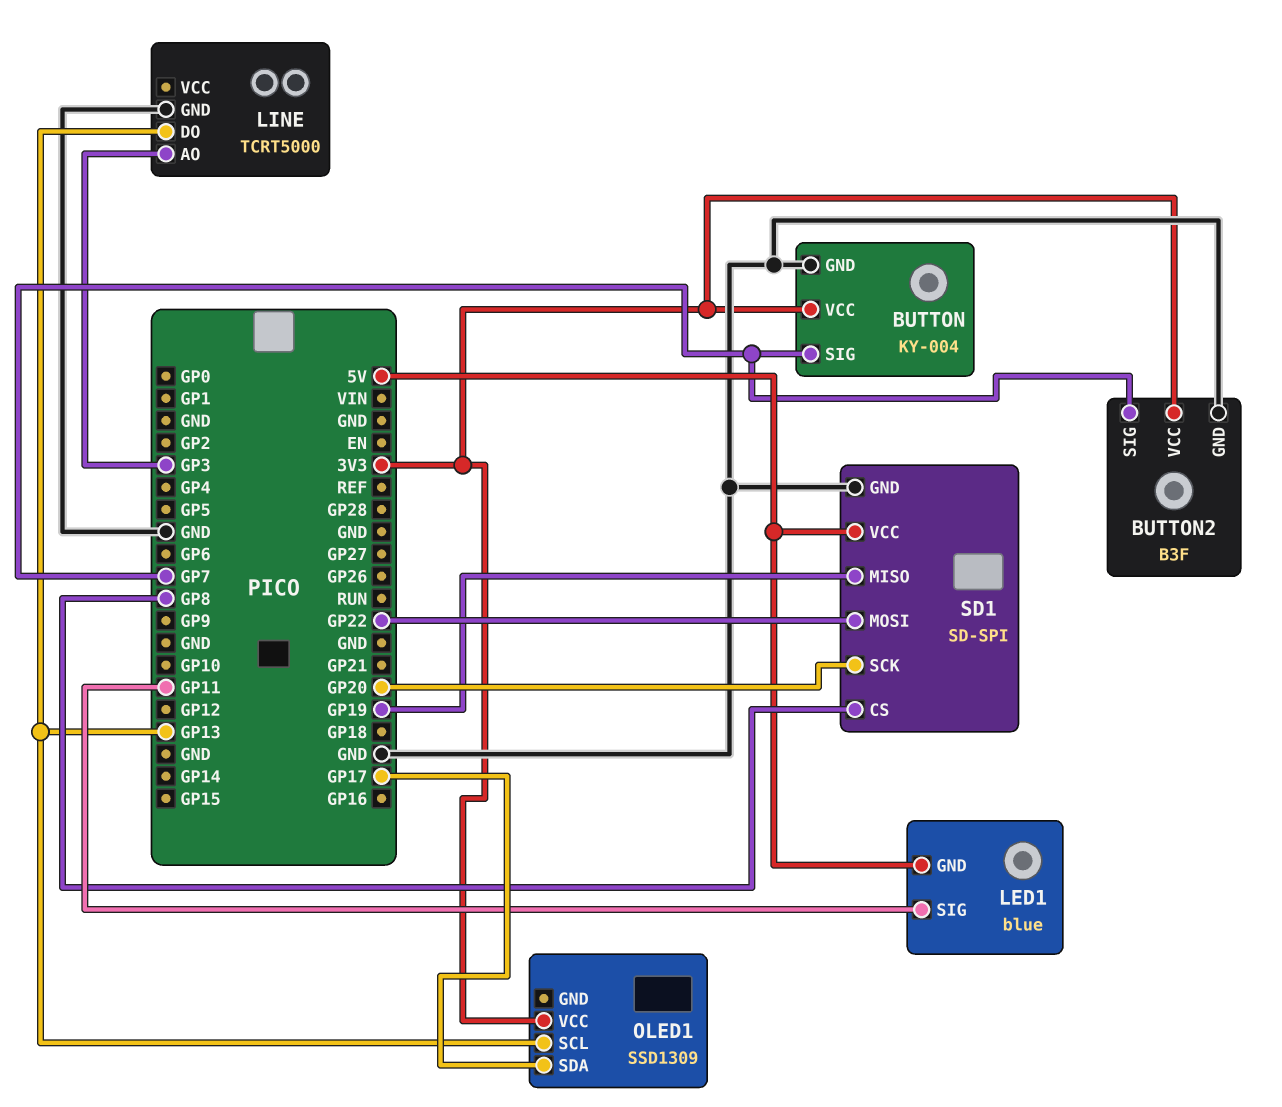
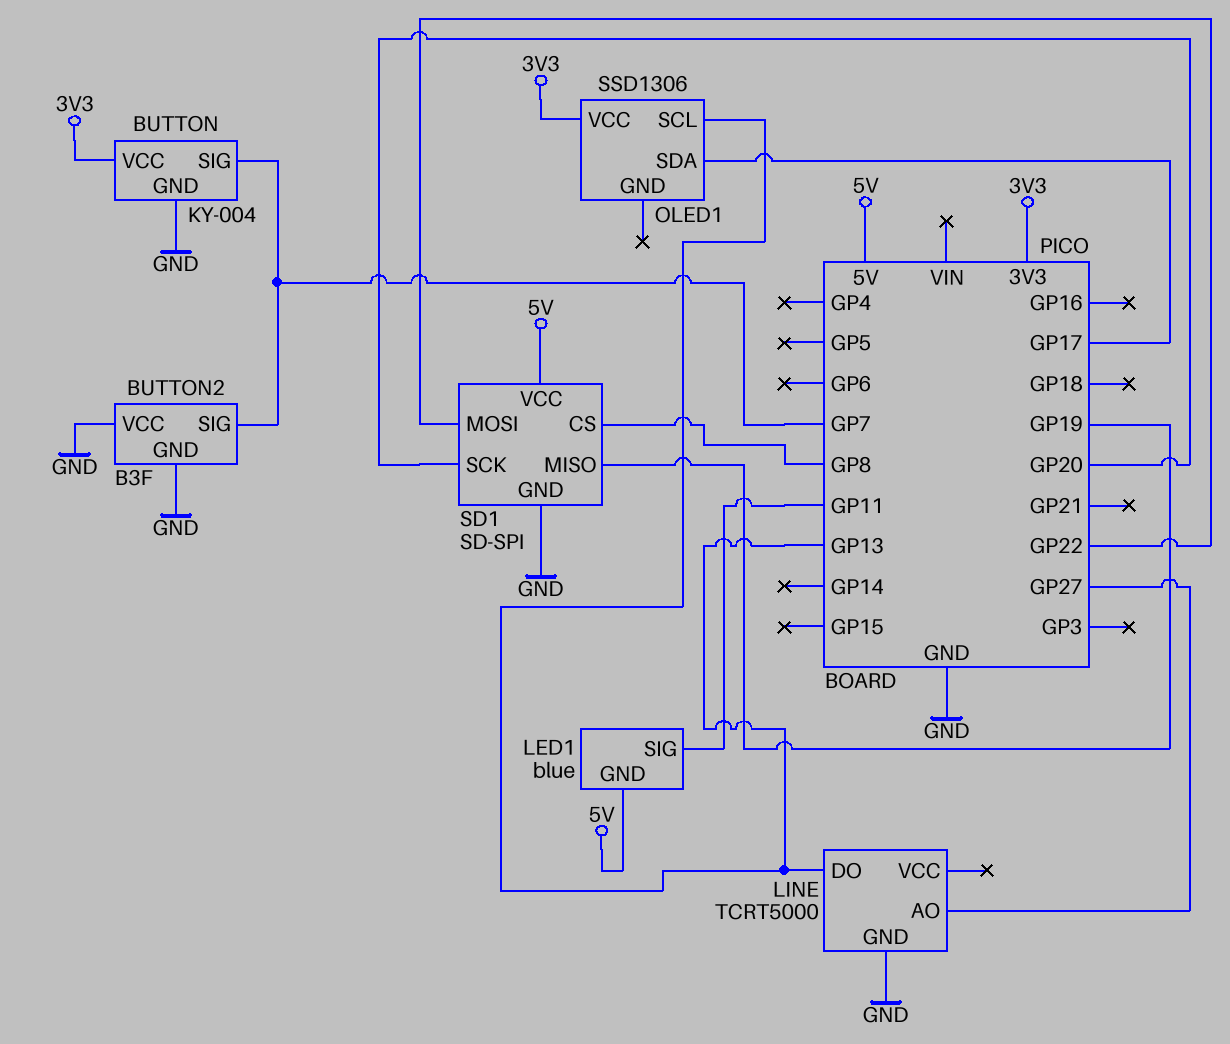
BUTTON2 pin VCC: 3V3 -> GND
LINE pin AO: GP3 -> GP27
OLED1: SSD1309 -> SSD1306

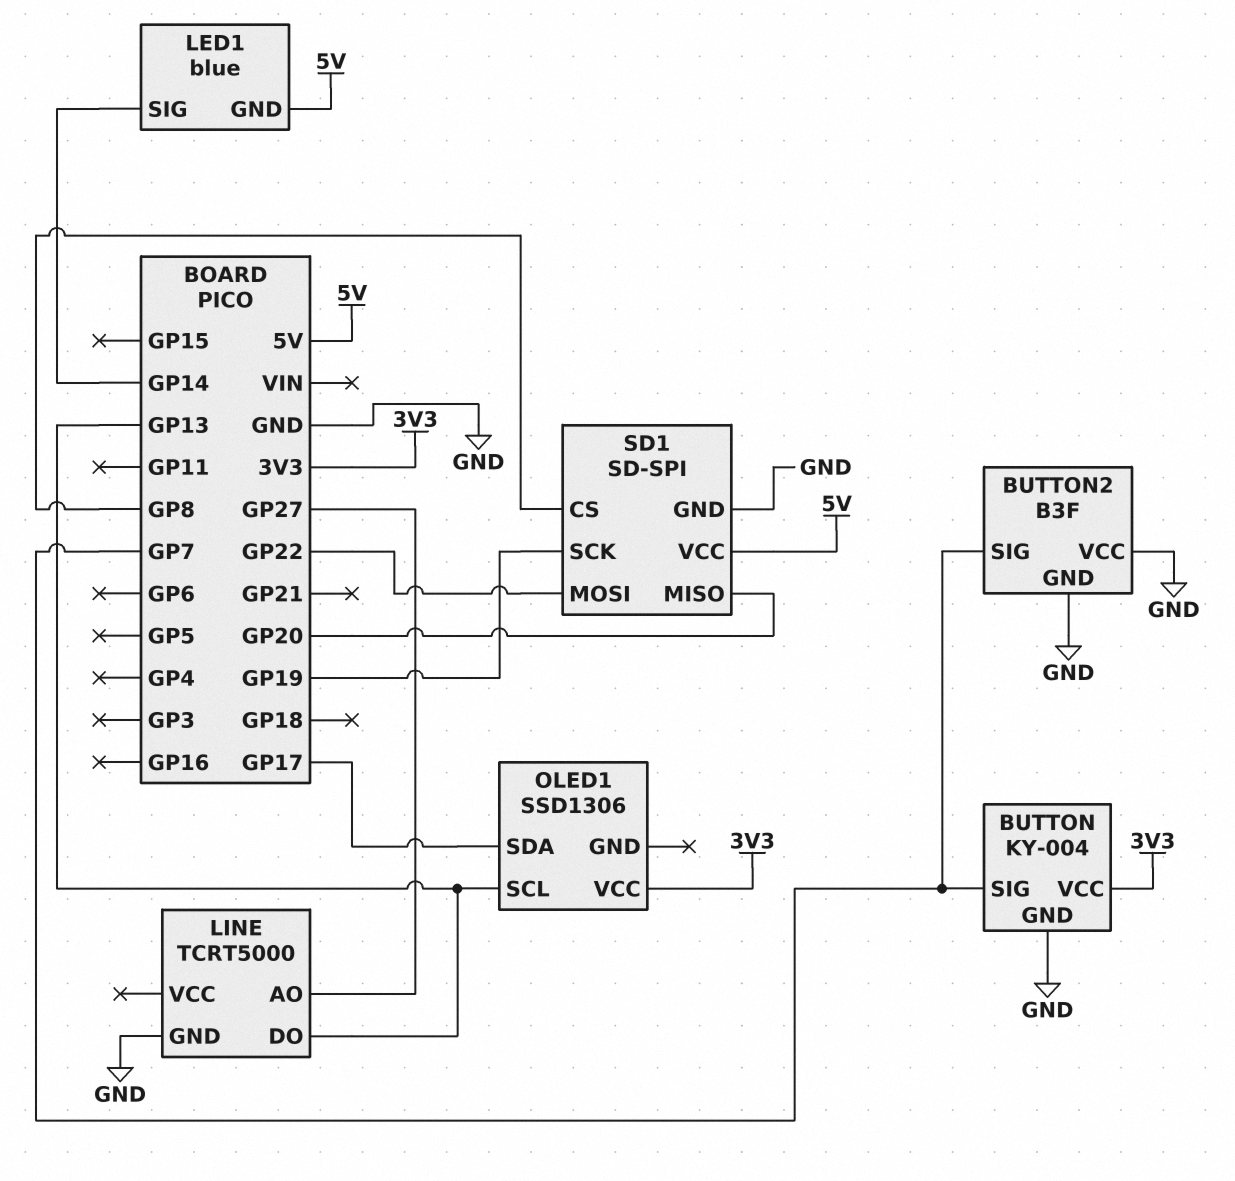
LED1 pin SIG: GP11 -> GP14
SD1 pin MISO: GP19 -> GP20
SD1 pin SCK: GP20 -> GP19

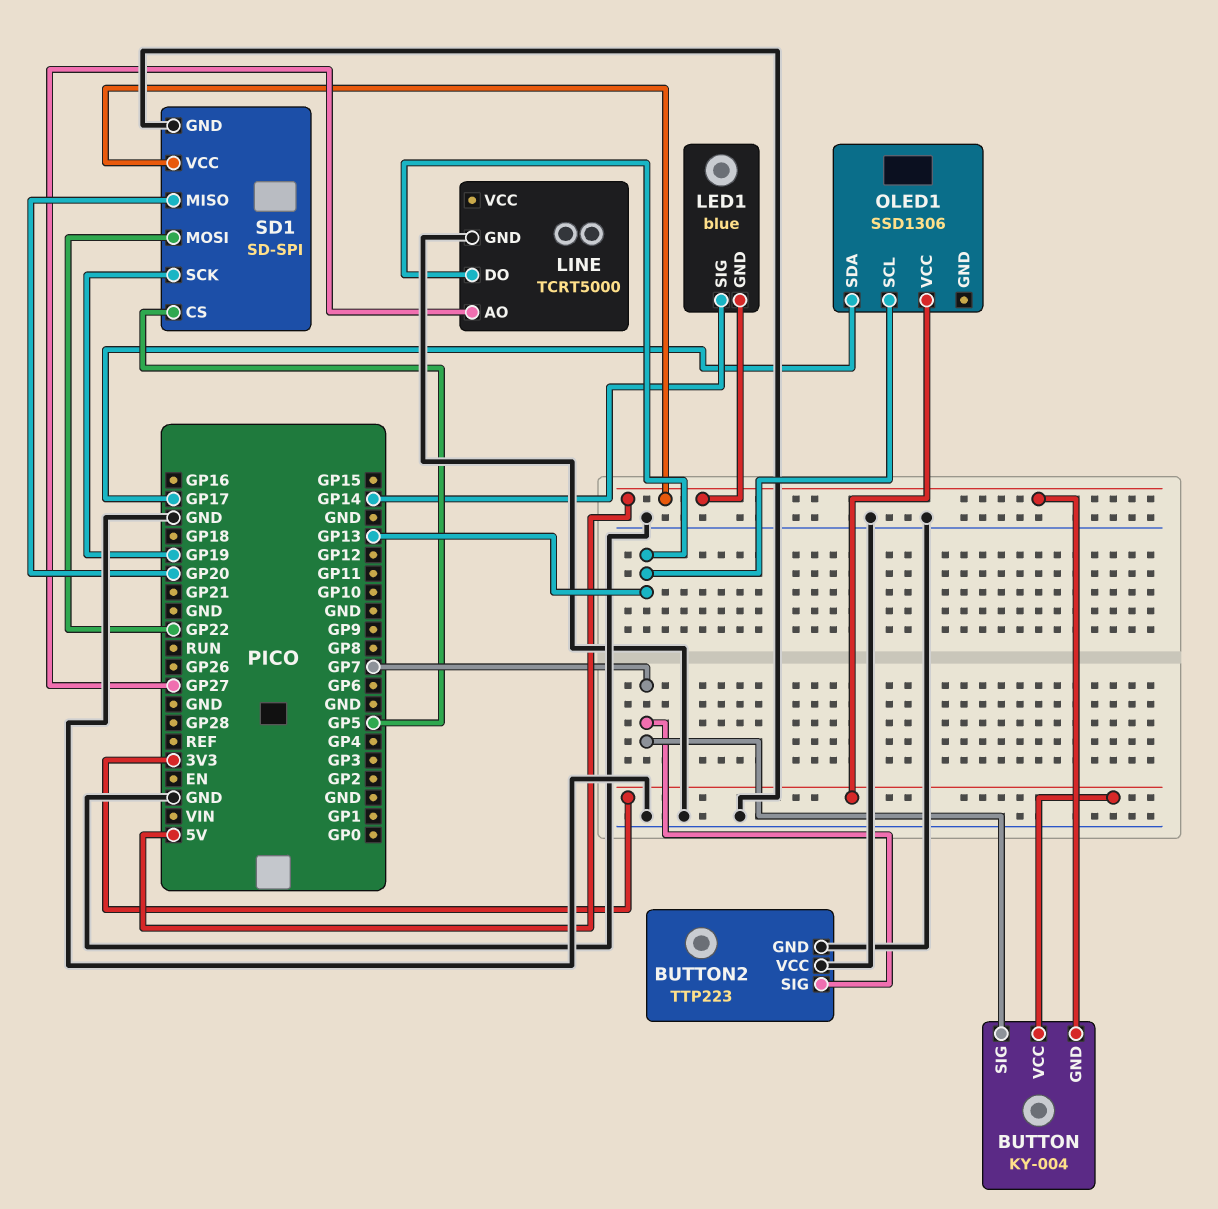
BUTTON pin GND: GND -> 5V
BUTTON2: B3F -> TTP223
SD1 pin CS: GP8 -> GP5

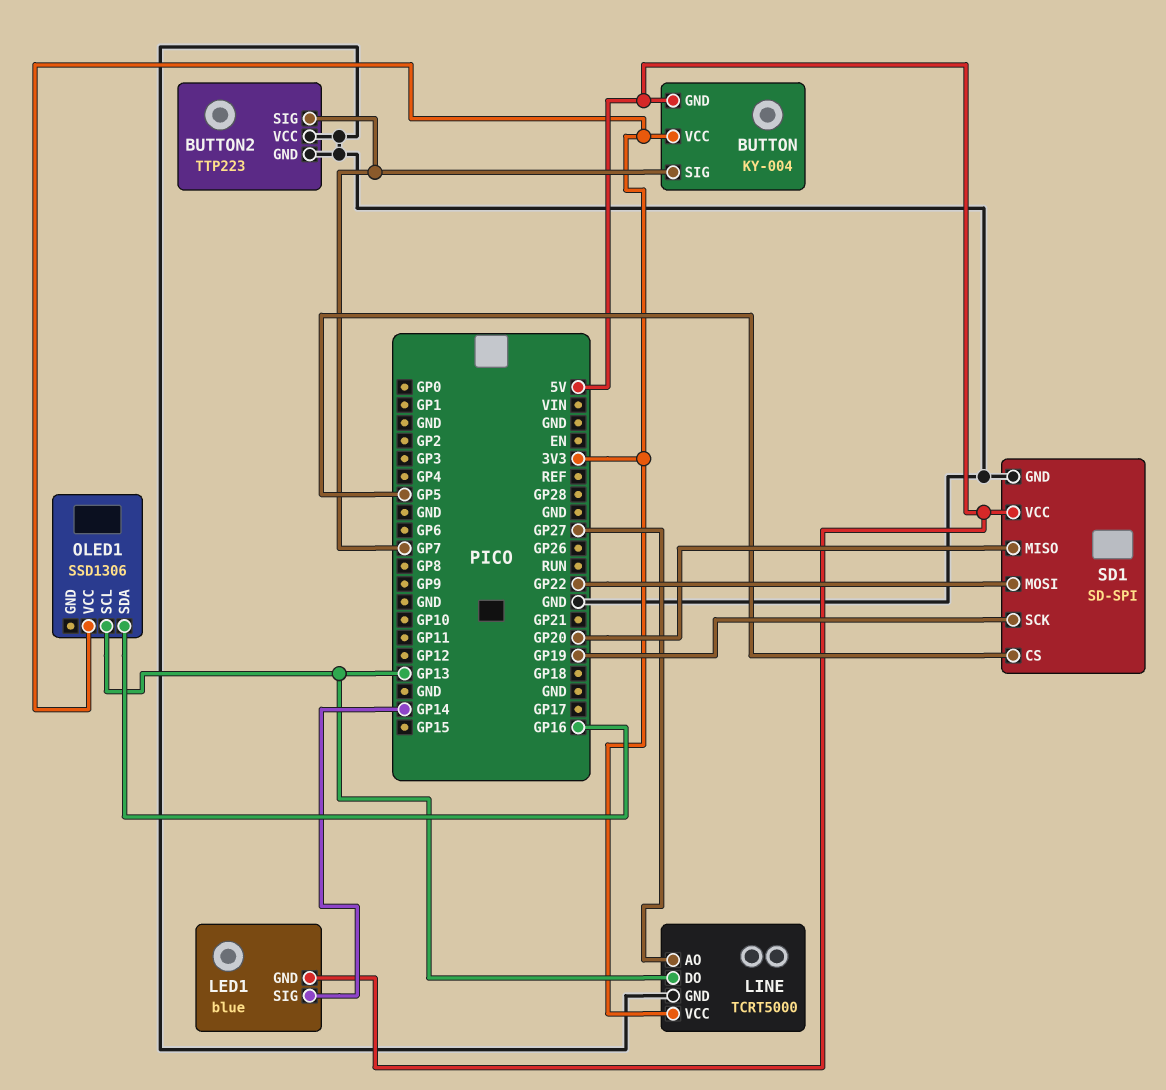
LINE pin VCC: none -> 3V3
OLED1 pin SDA: GP17 -> GP16

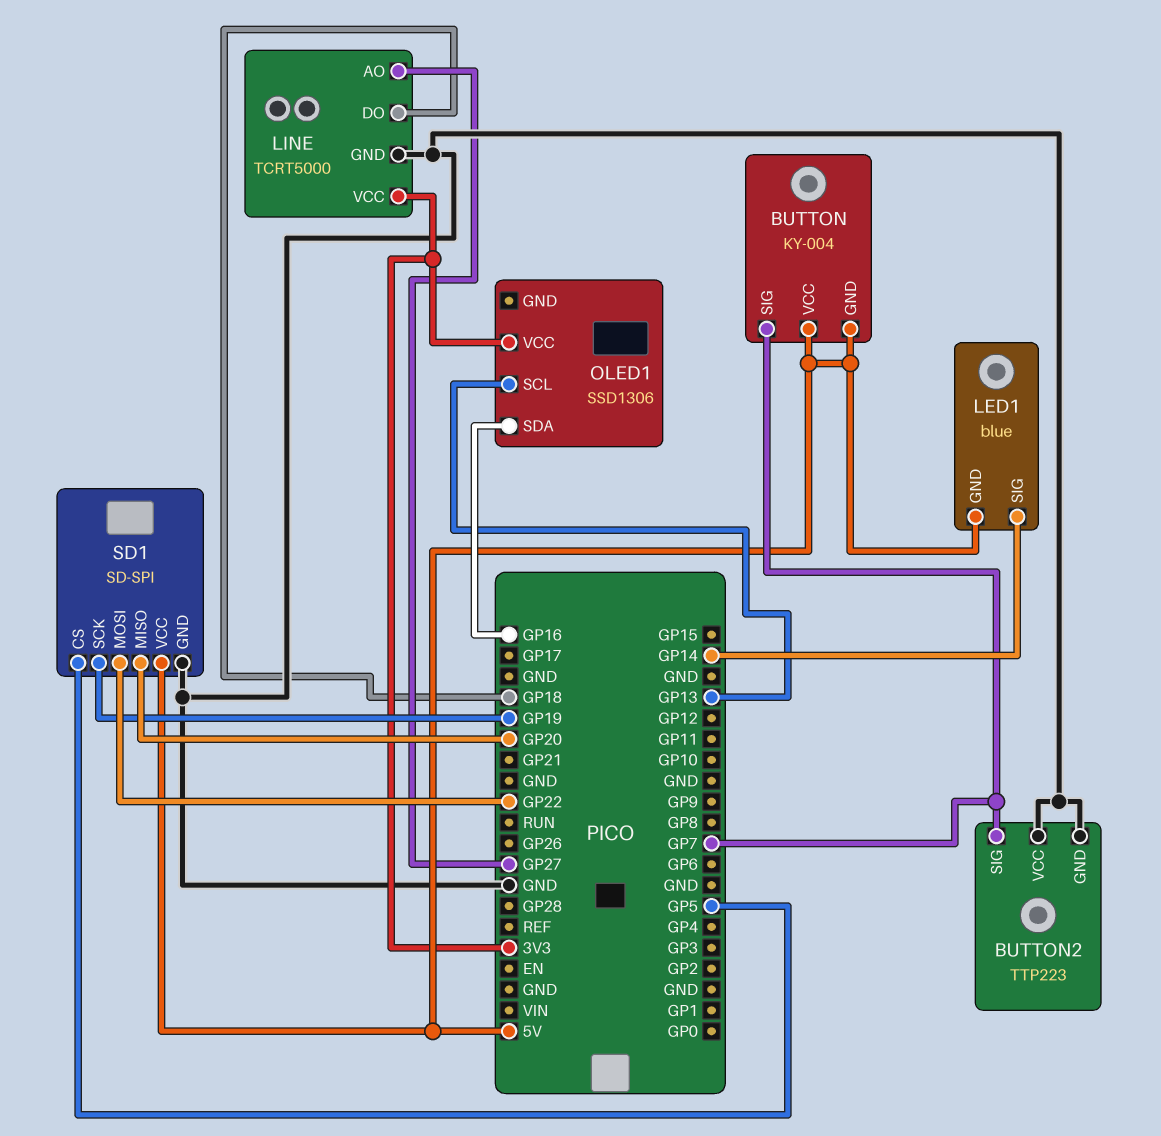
BUTTON pin VCC: 3V3 -> 5V
LINE pin DO: GP13 -> GP18

